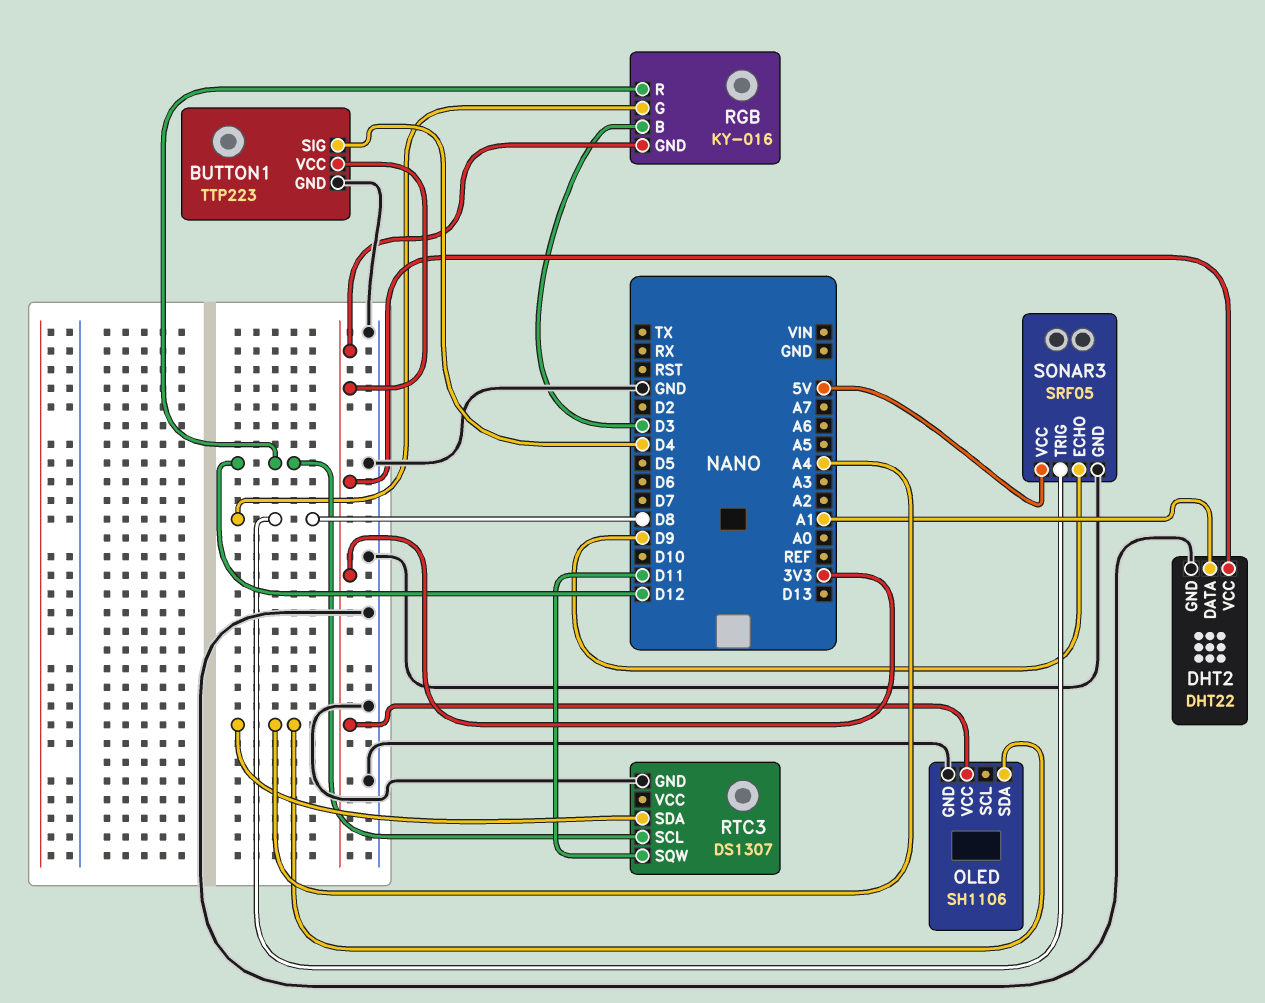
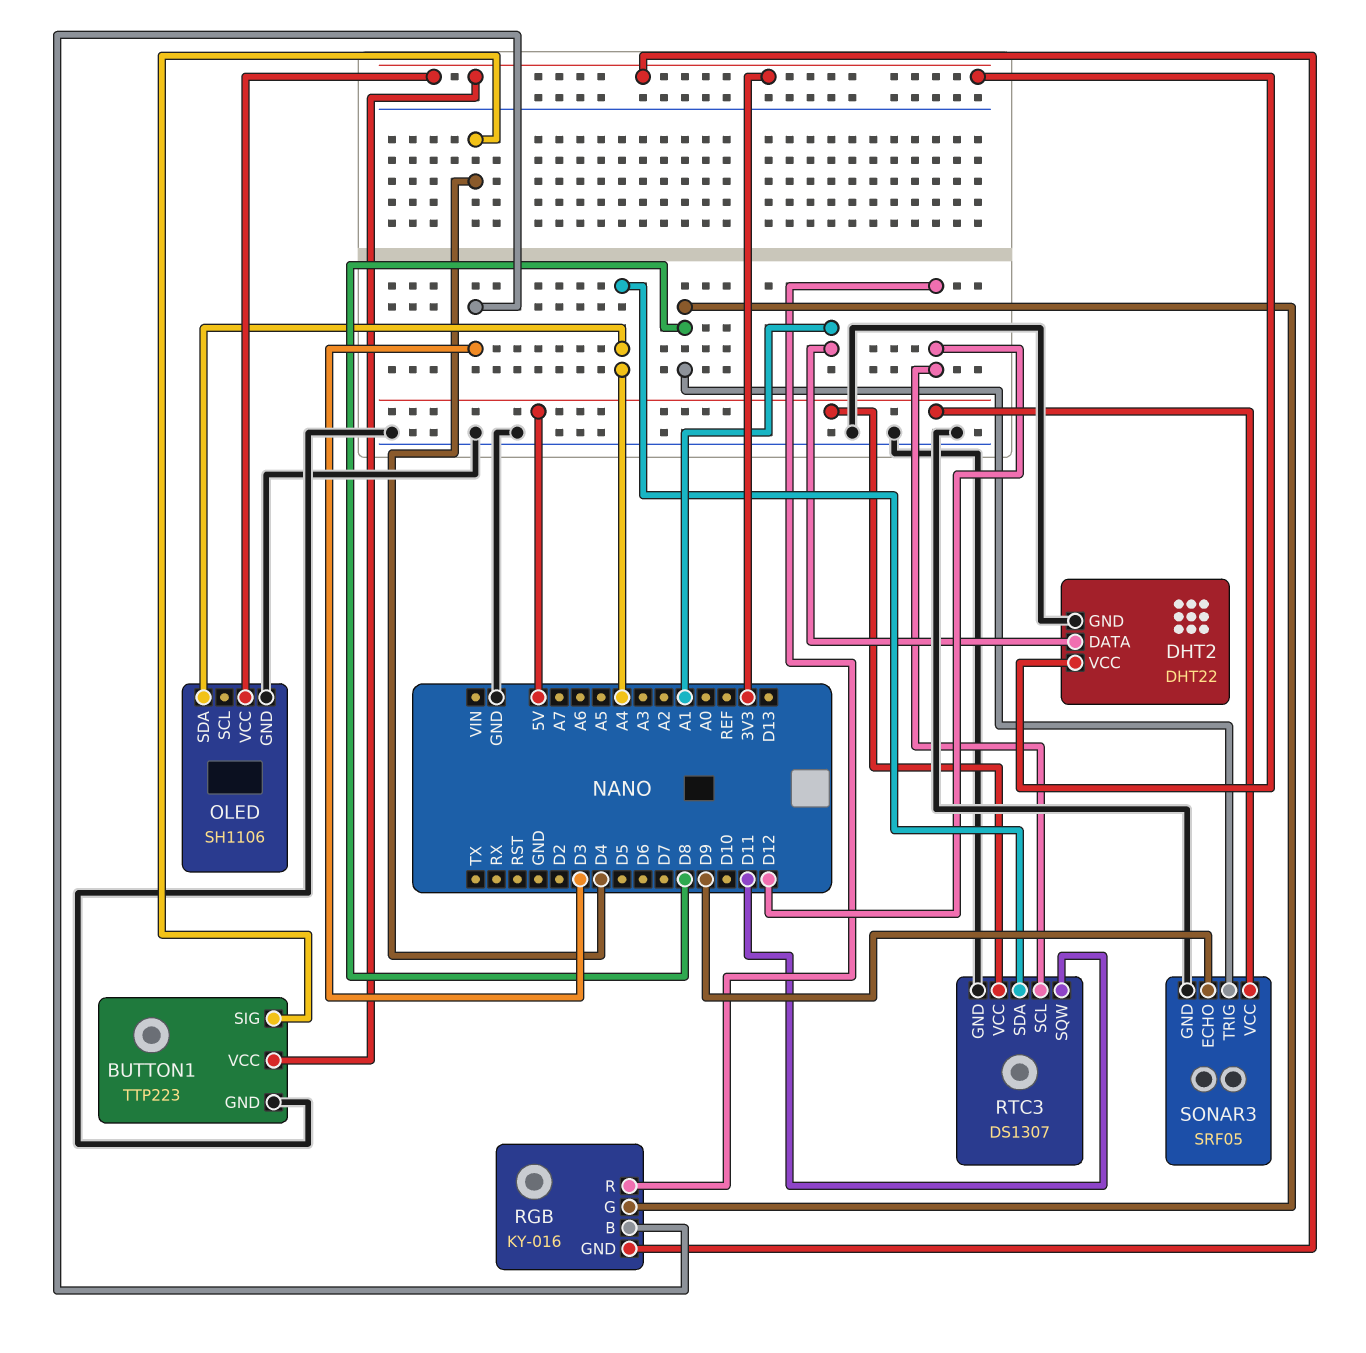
RTC3 pin VCC: none -> 5V

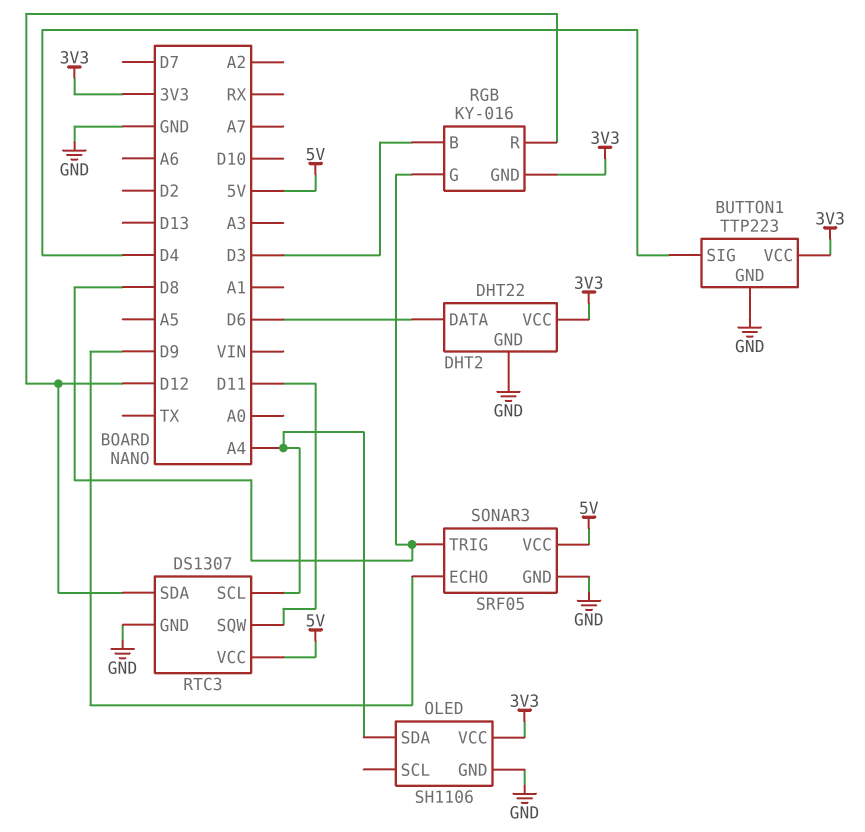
DHT2 pin DATA: A1 -> D6
RTC3 pin SCL: D12 -> A4
RTC3 pin SDA: A4 -> D12

